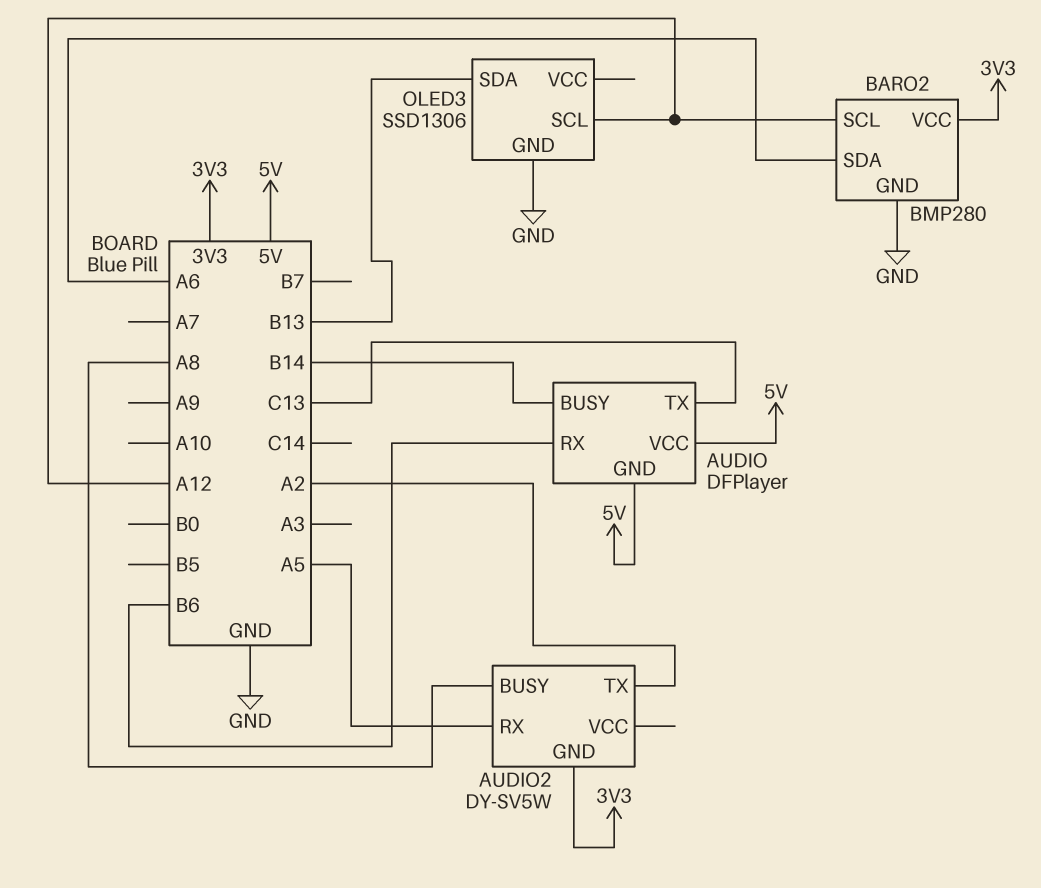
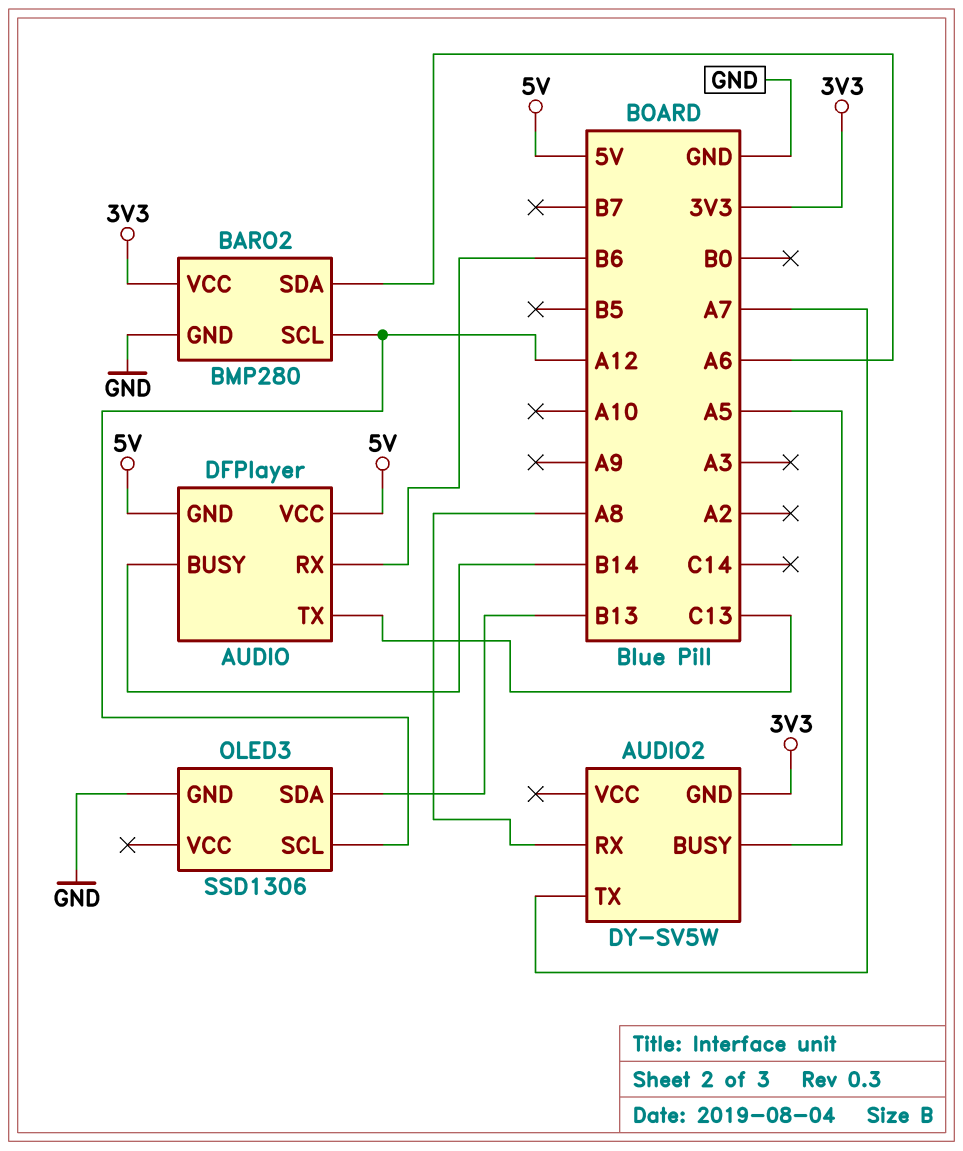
AUDIO2 pin BUSY: A8 -> A5
AUDIO2 pin RX: A5 -> A8
AUDIO2 pin TX: A2 -> A7

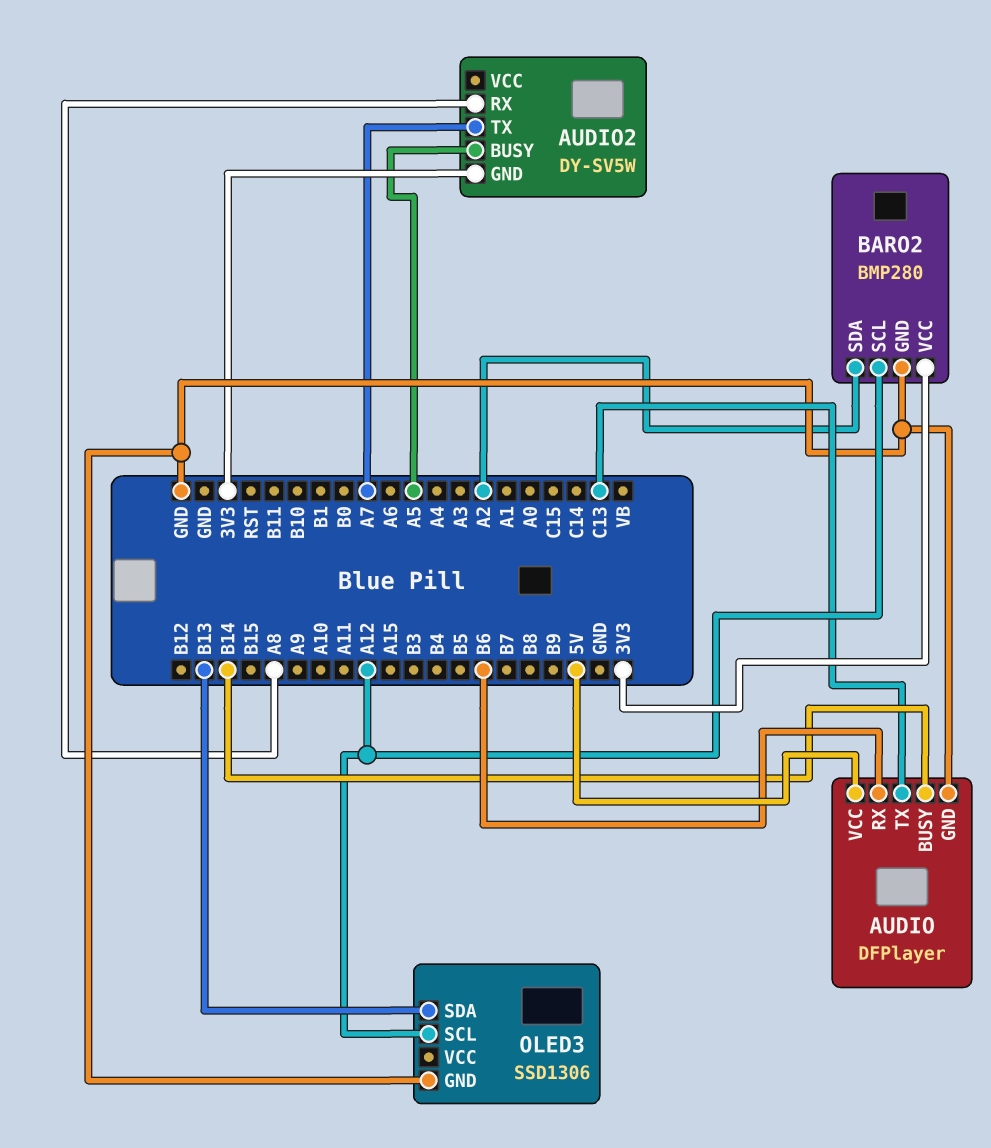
AUDIO pin GND: 5V -> GND
BARO2 pin SDA: A6 -> A2

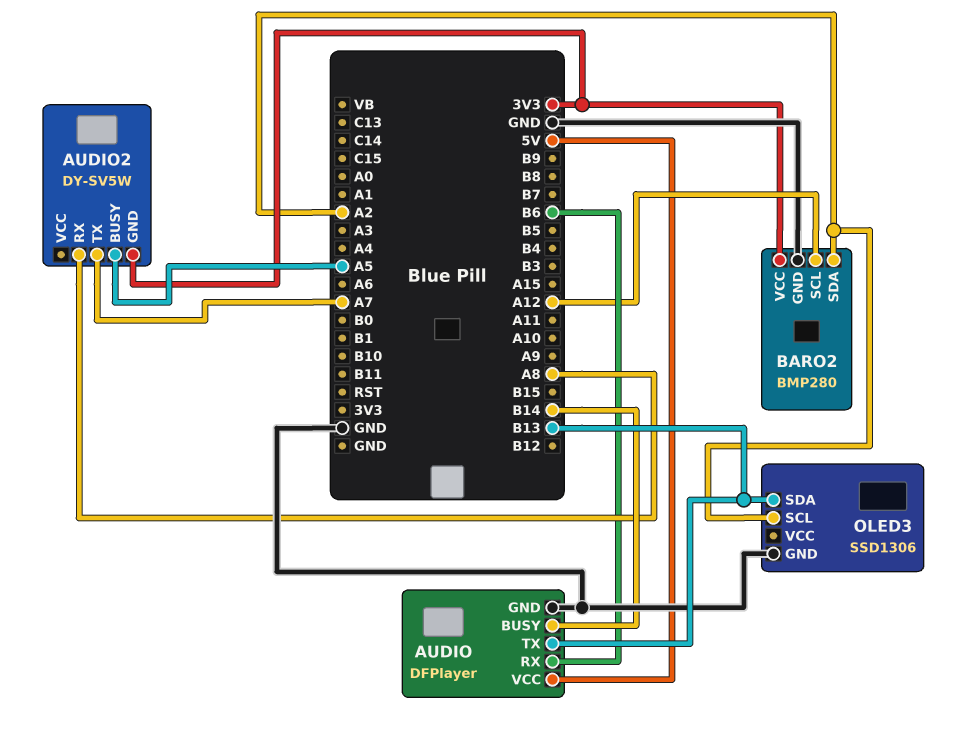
AUDIO pin TX: C13 -> B13
OLED3 pin SCL: A12 -> A2

